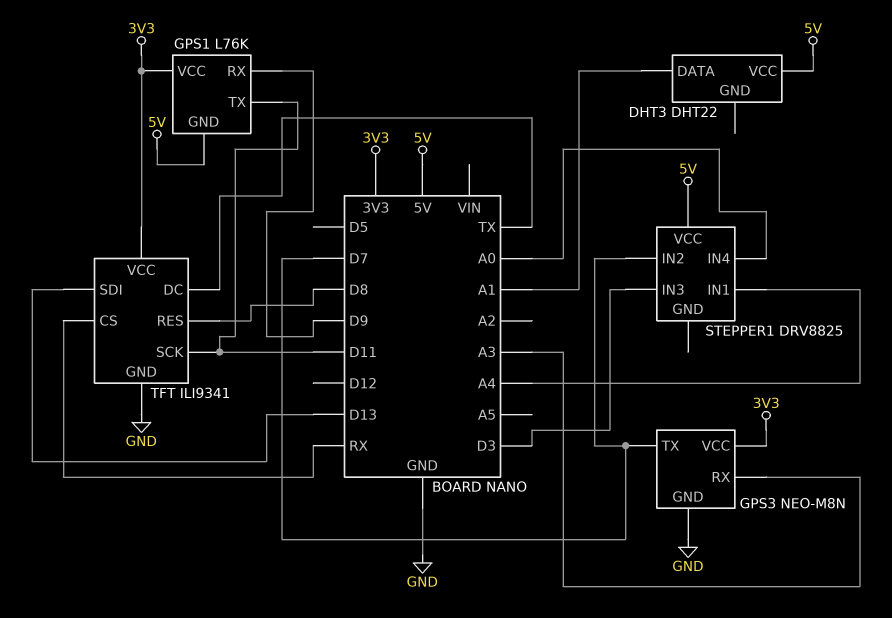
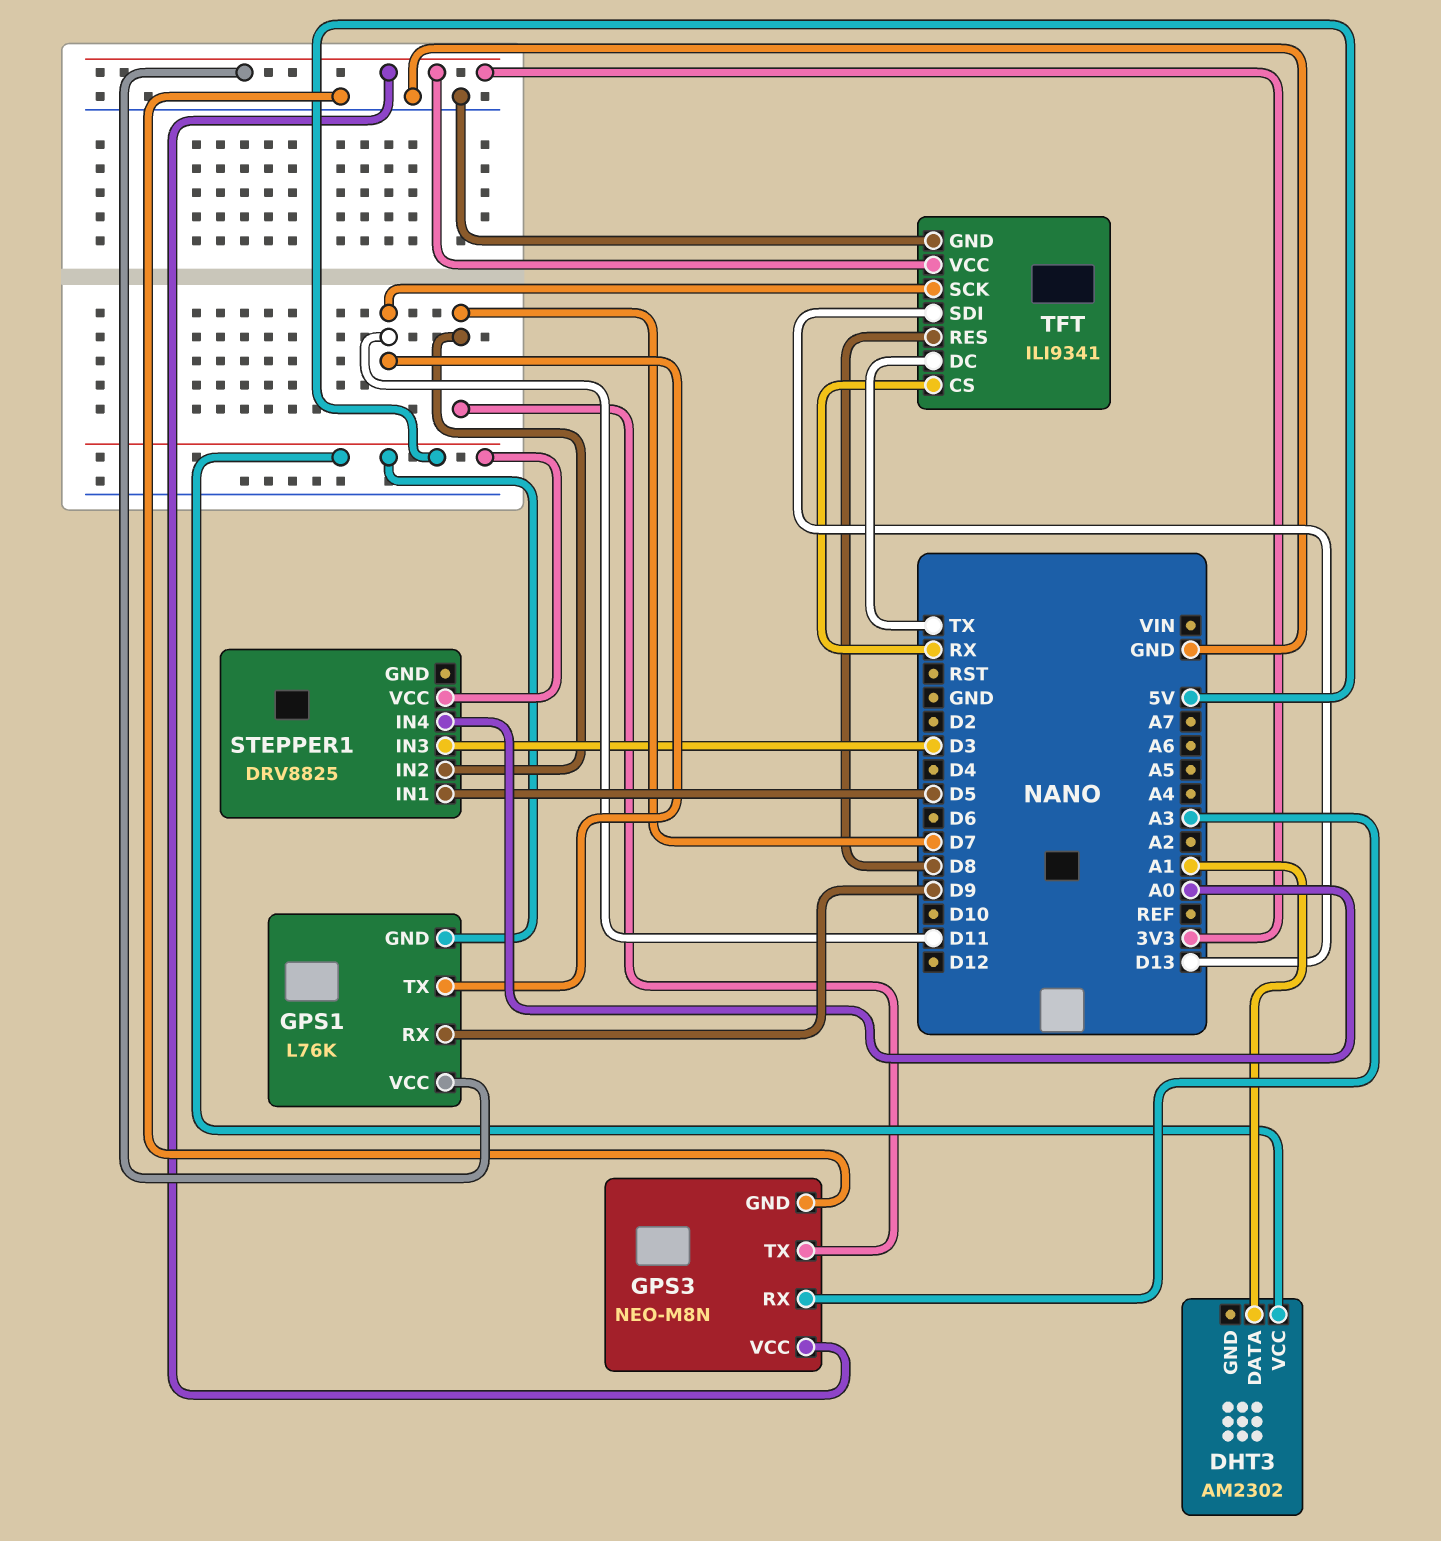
DHT3: DHT22 -> AM2302
STEPPER1 pin IN1: A4 -> D5

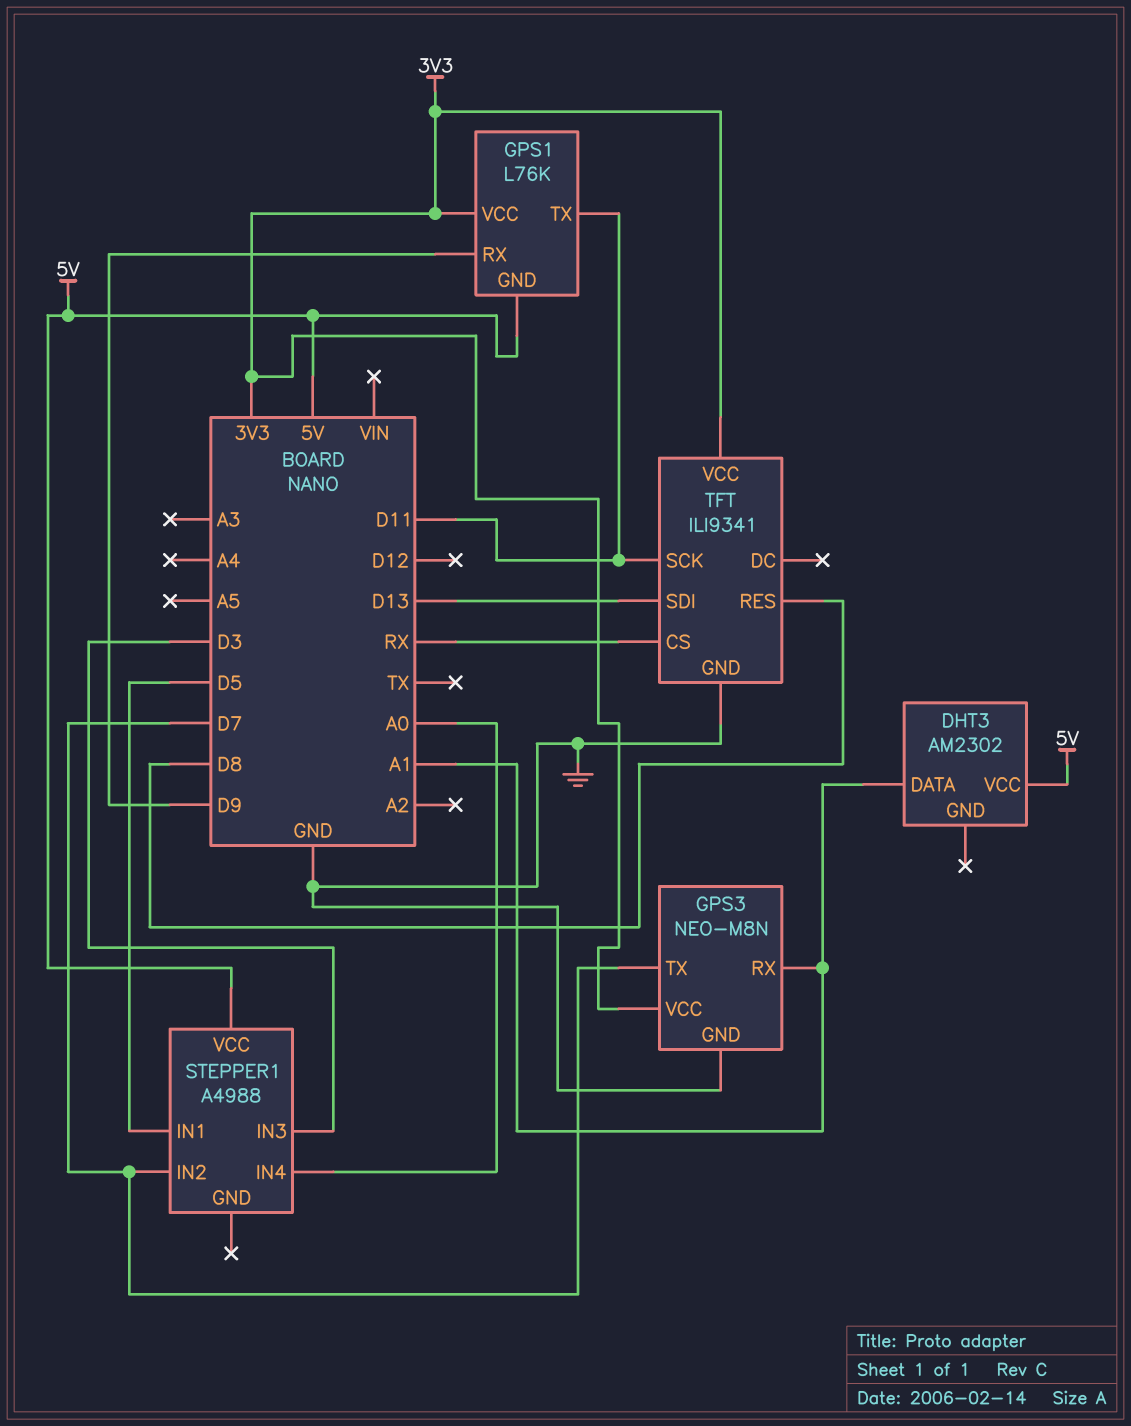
GPS3 pin RX: A3 -> A1
STEPPER1: DRV8825 -> A4988
TFT pin DC: TX -> none

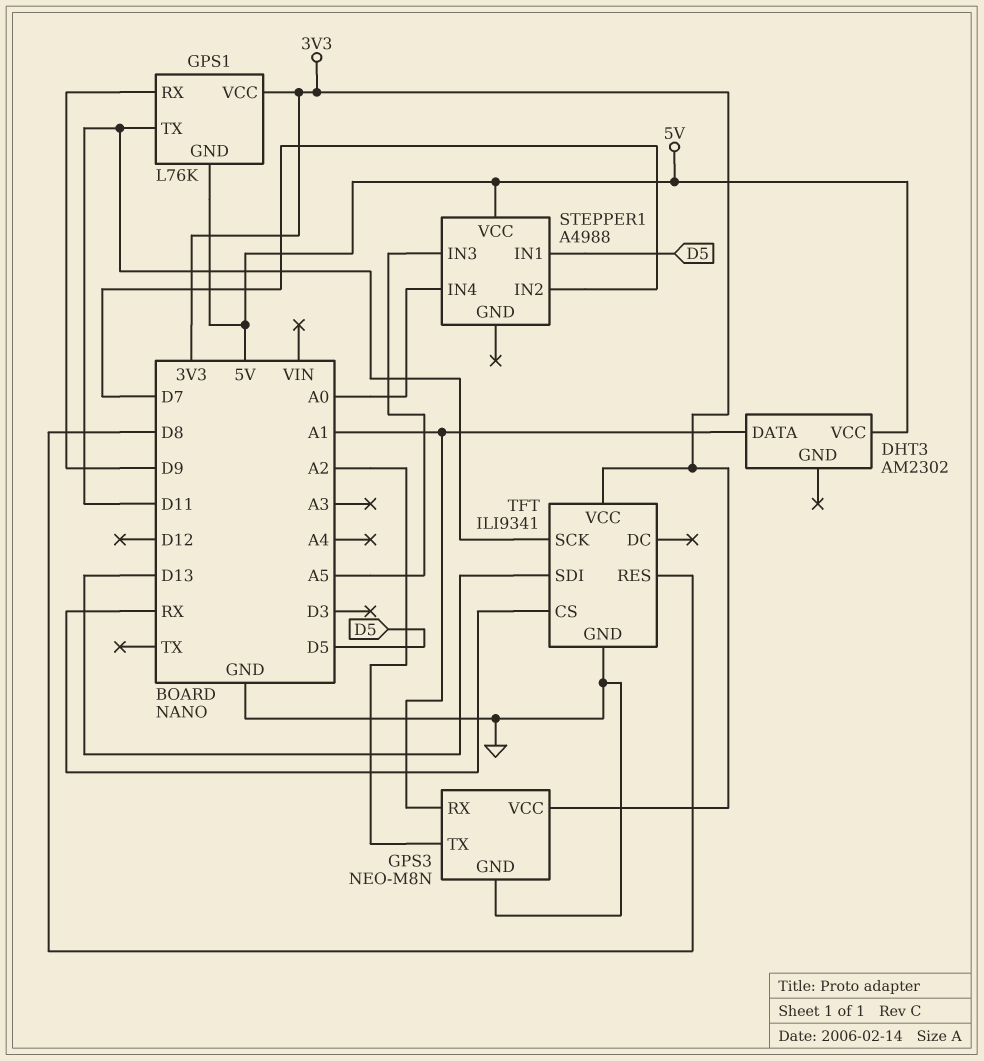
GPS3 pin TX: D7 -> A2
STEPPER1 pin IN3: D3 -> A5

